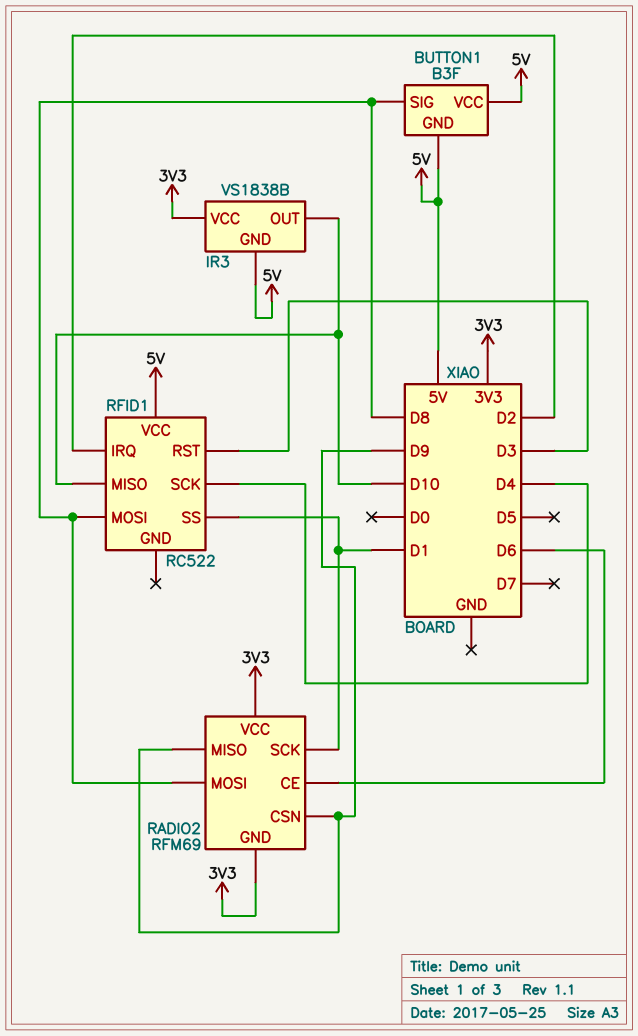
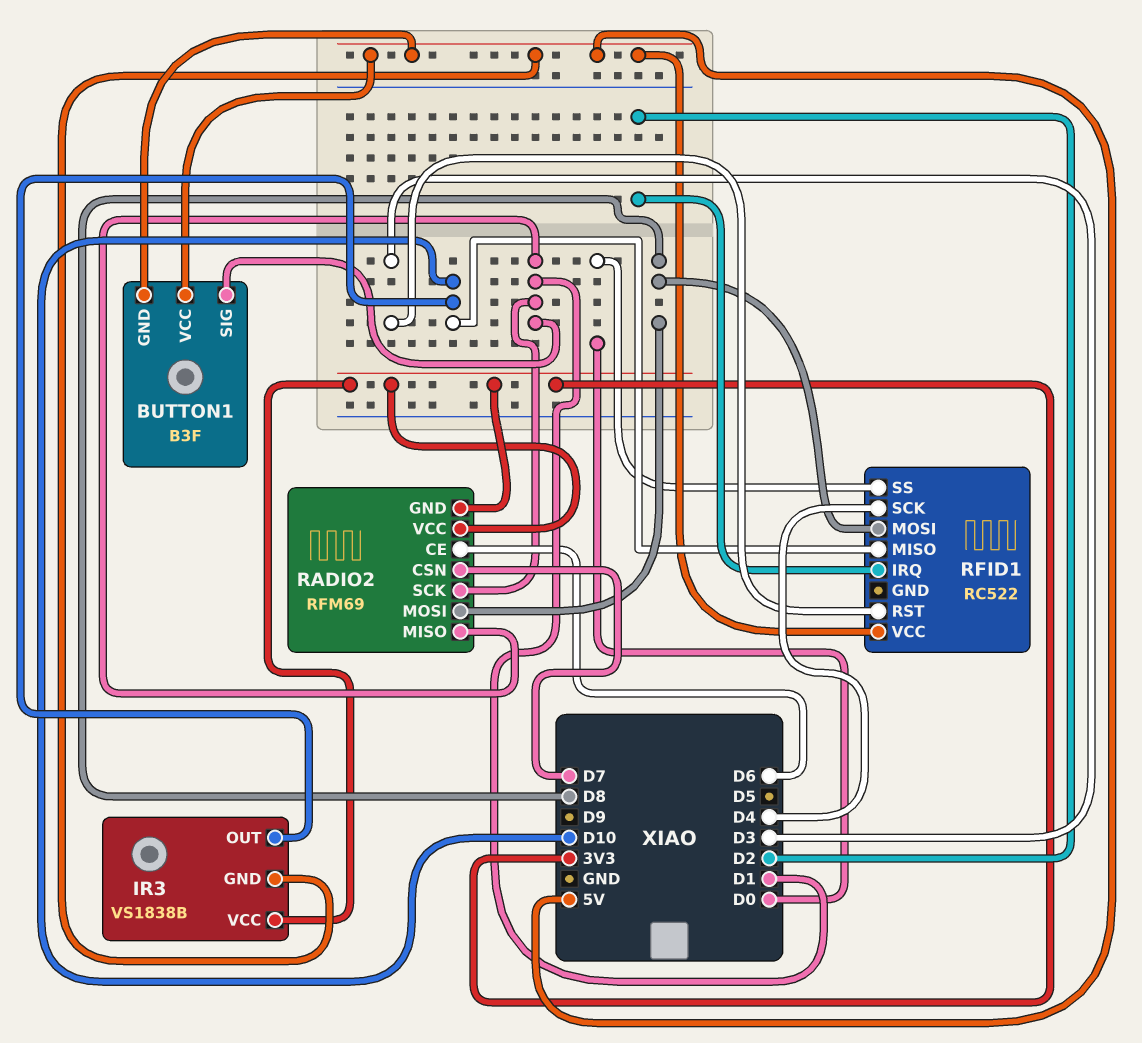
BUTTON1 pin SIG: D8 -> D1
RADIO2 pin CSN: D9 -> D7
RADIO2 pin MISO: D9 -> D1
RFID1 pin SS: D1 -> D0

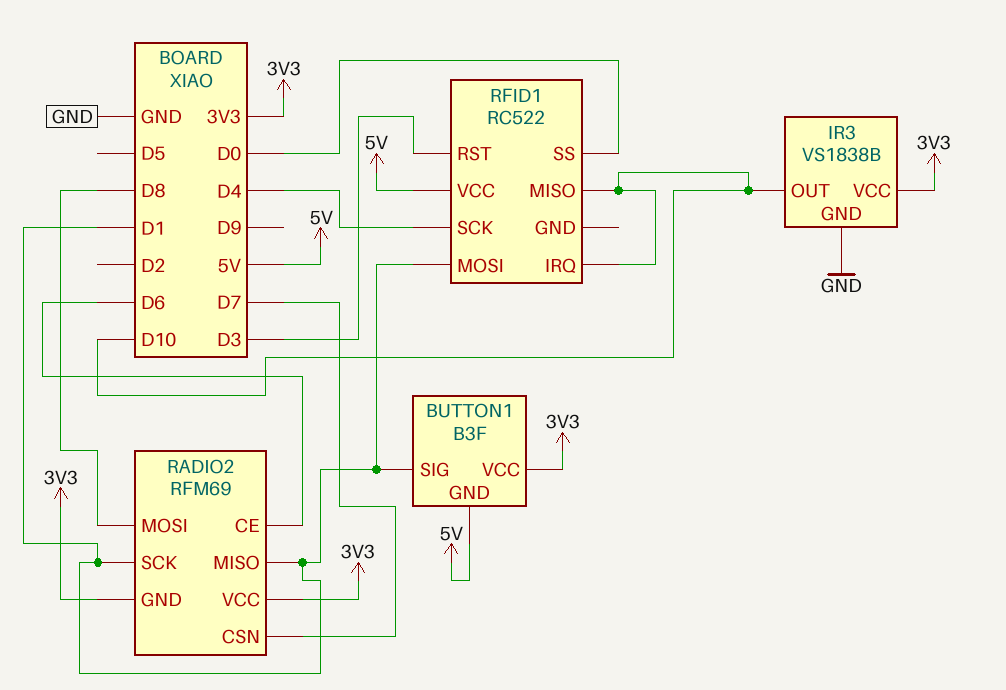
BUTTON1 pin VCC: 5V -> 3V3
IR3 pin GND: 5V -> GND
RFID1 pin IRQ: D2 -> D10
RFID1 pin MOSI: D8 -> D1

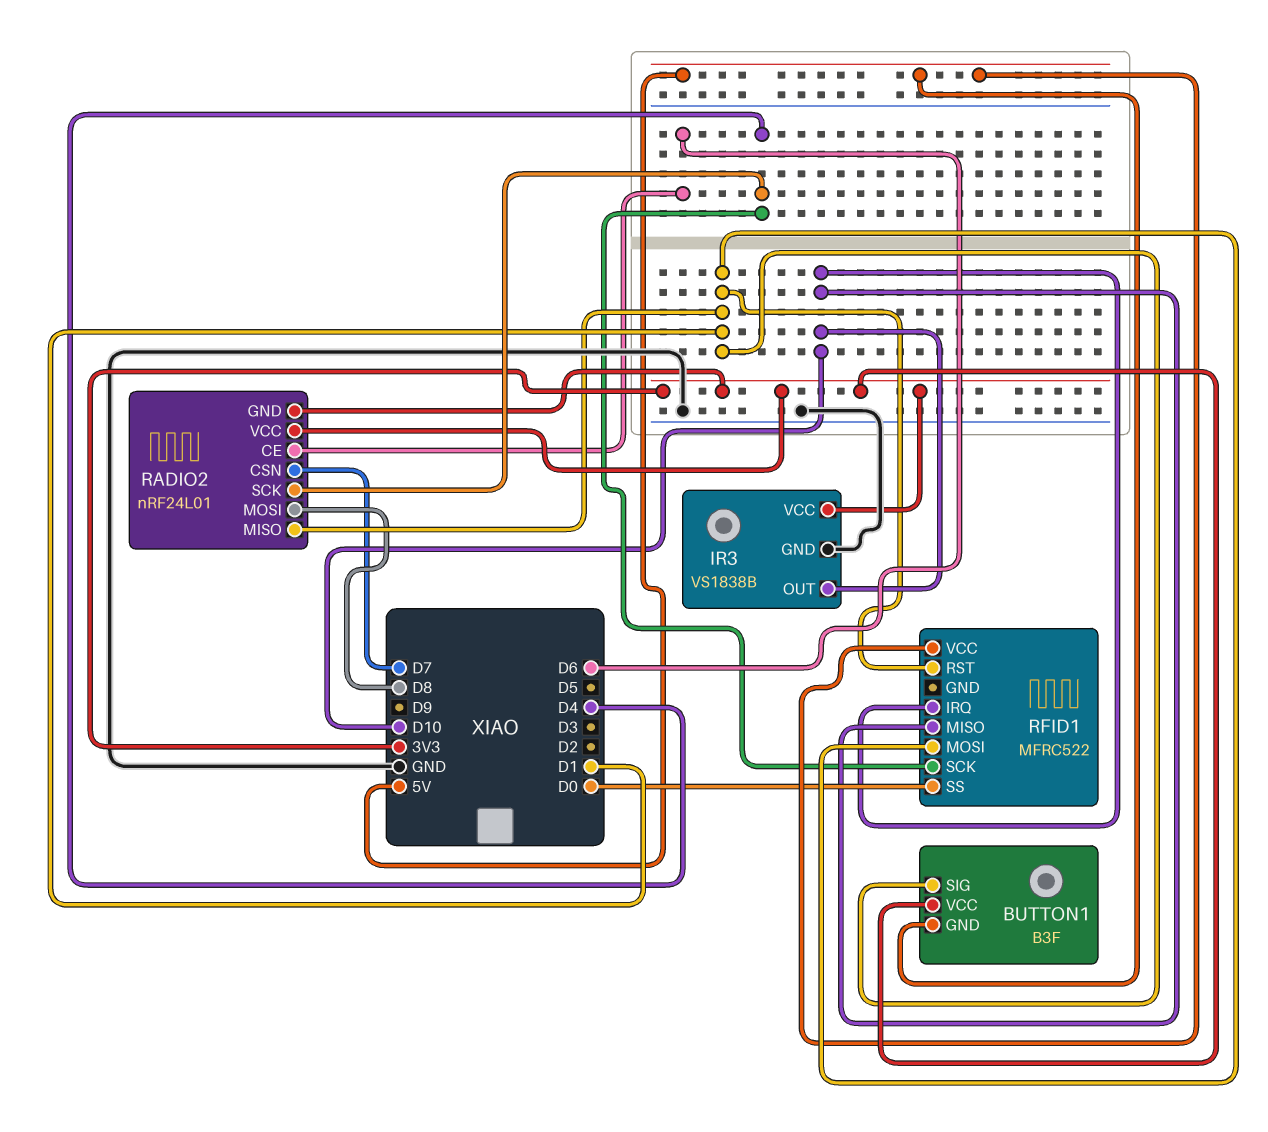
RADIO2: RFM69 -> nRF24L01
RADIO2 pin SCK: D1 -> D4
RFID1: RC522 -> MFRC522
RFID1 pin RST: D3 -> D1

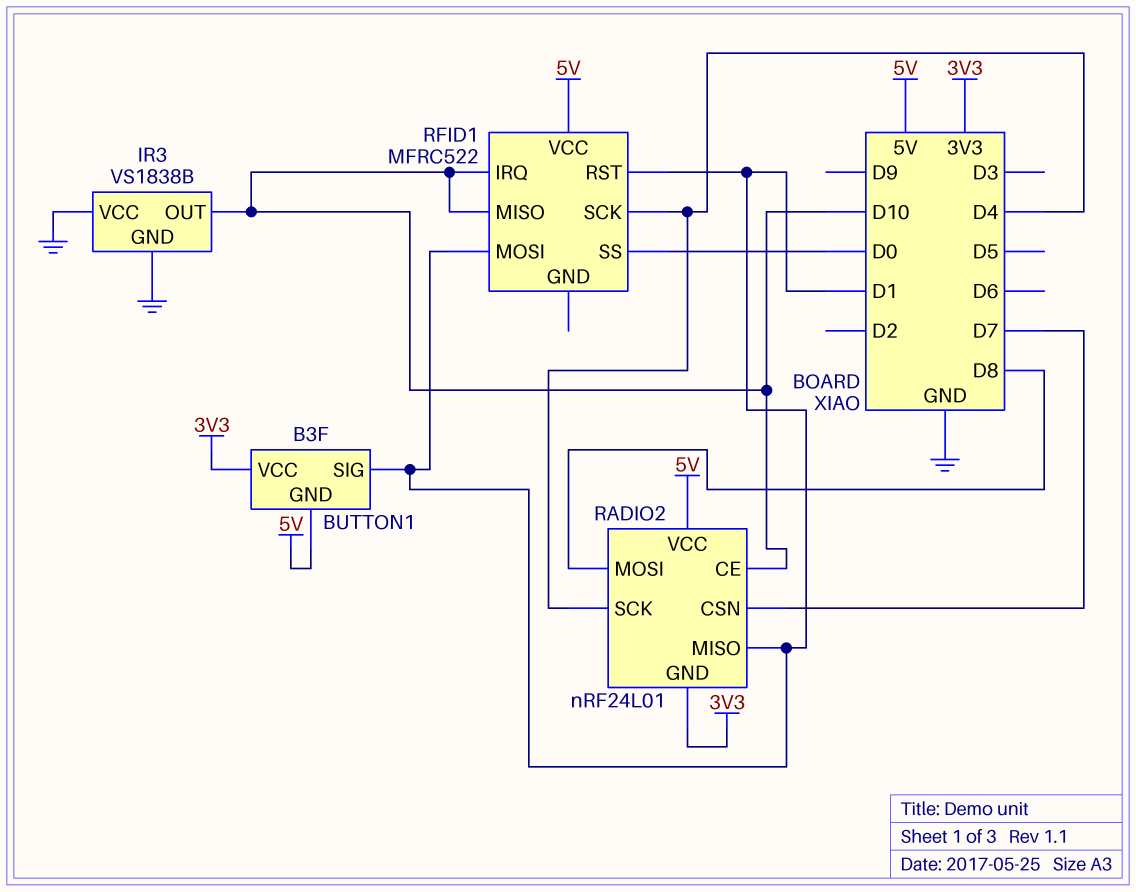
IR3 pin VCC: 3V3 -> GND
RADIO2 pin CE: D6 -> D10
RADIO2 pin VCC: 3V3 -> 5V

